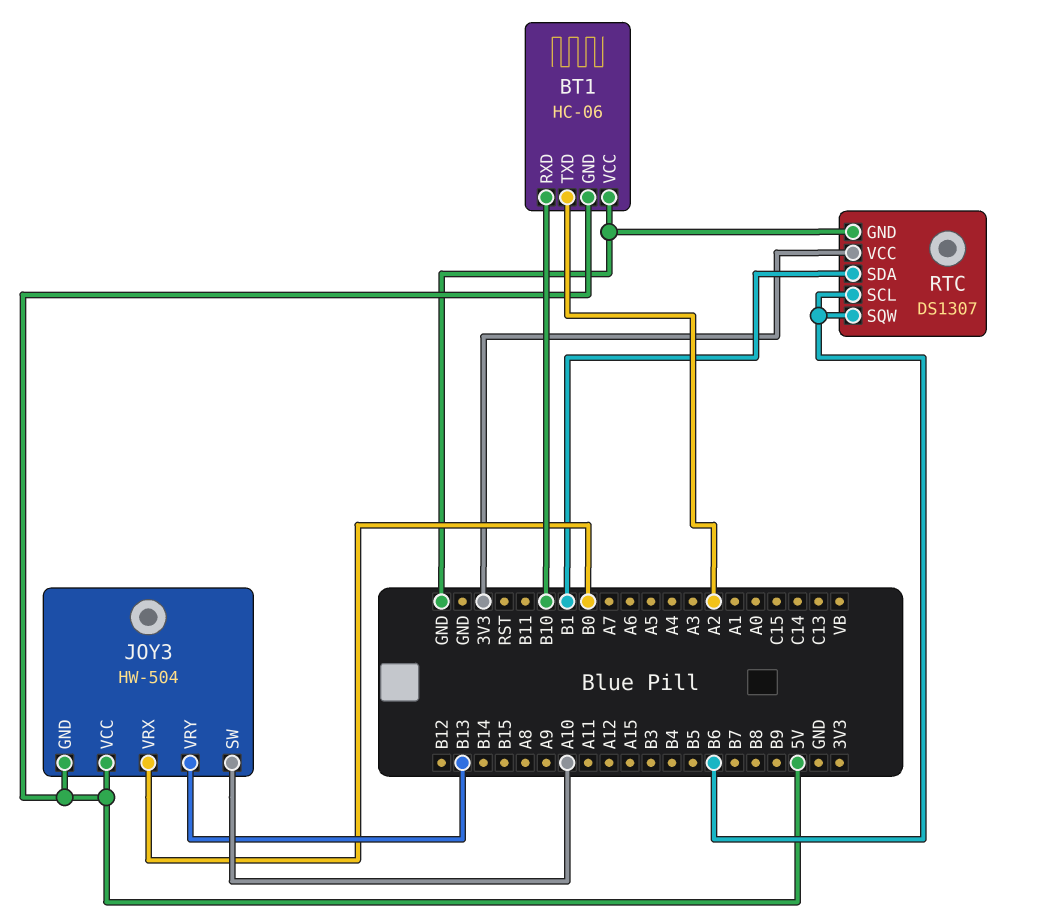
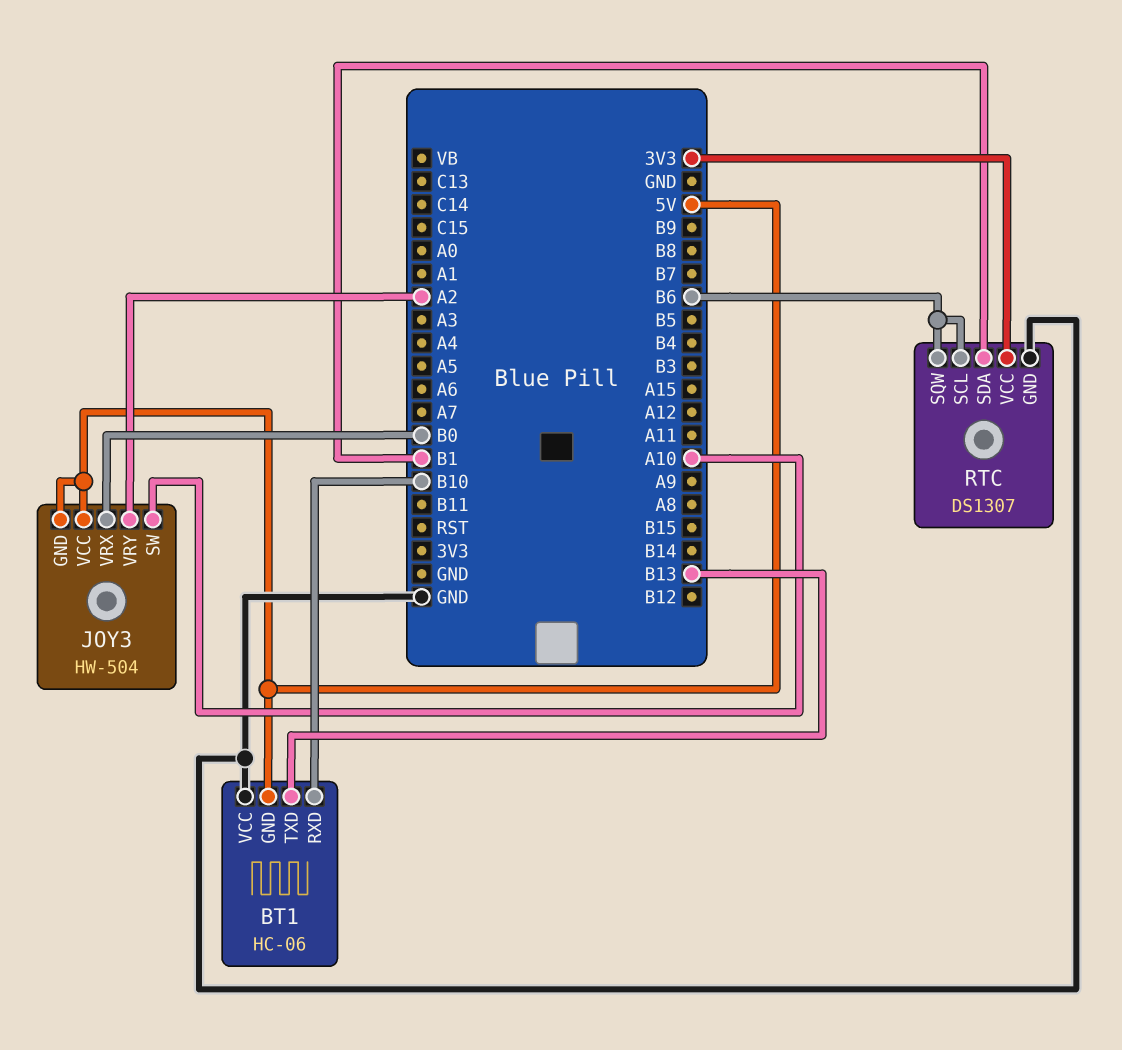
BT1 pin TXD: A2 -> B13
JOY3 pin VRY: B13 -> A2

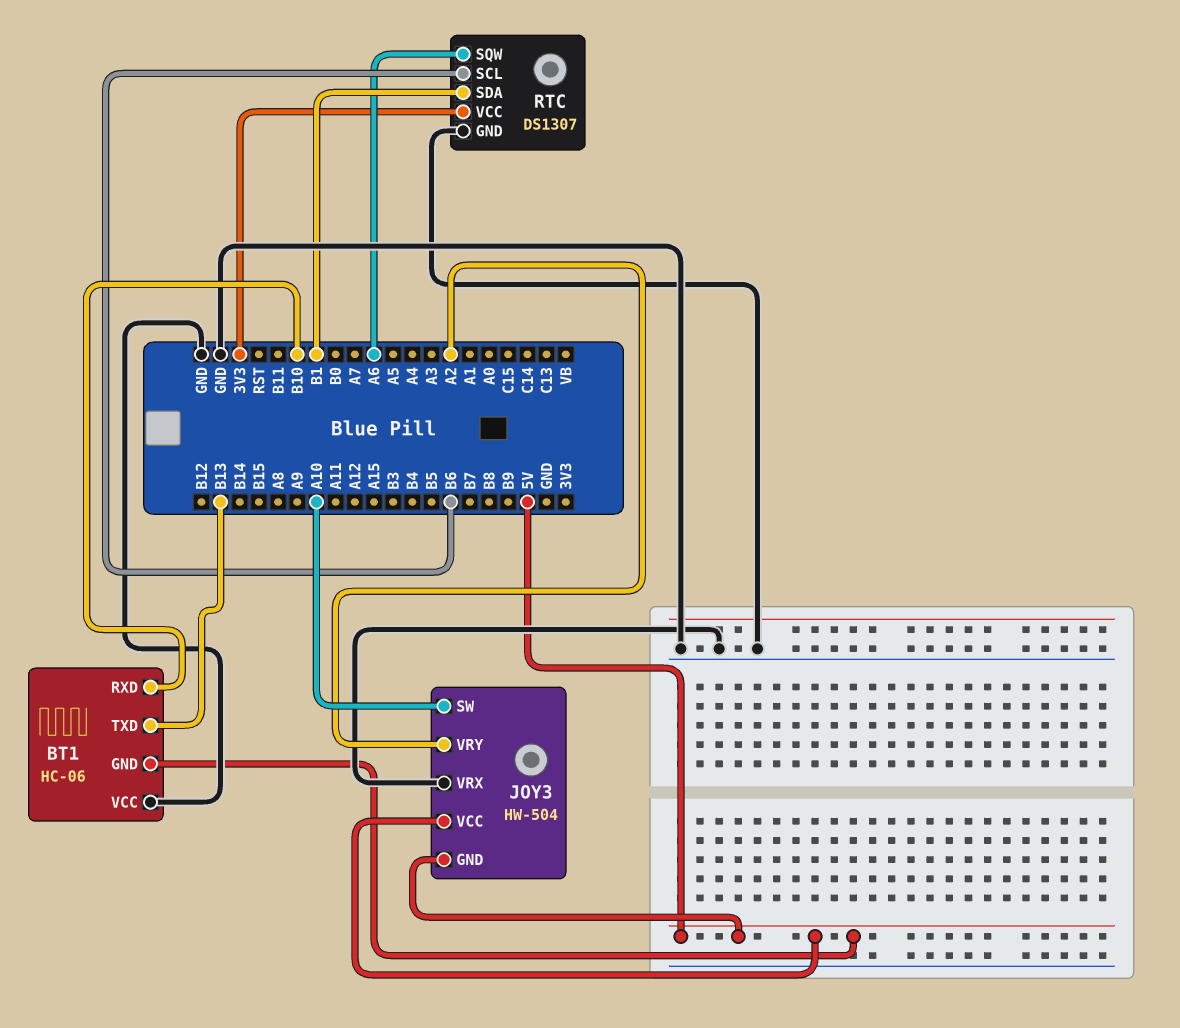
JOY3 pin VRX: B0 -> GND
RTC pin SQW: B6 -> A6

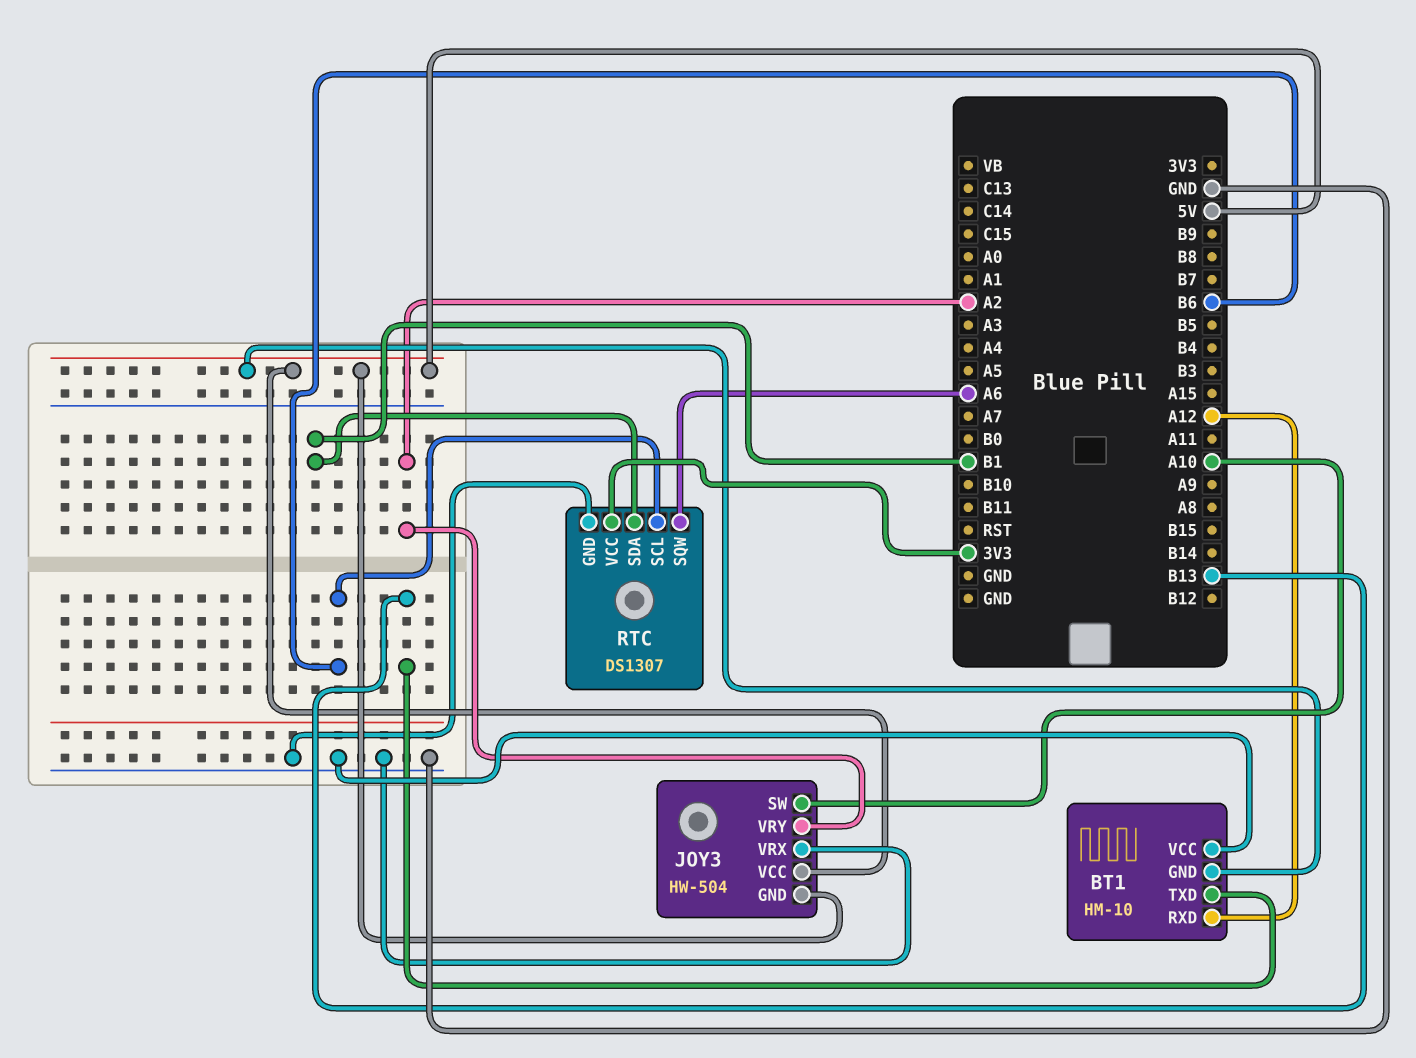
BT1: HC-06 -> HM-10
BT1 pin RXD: B10 -> A12

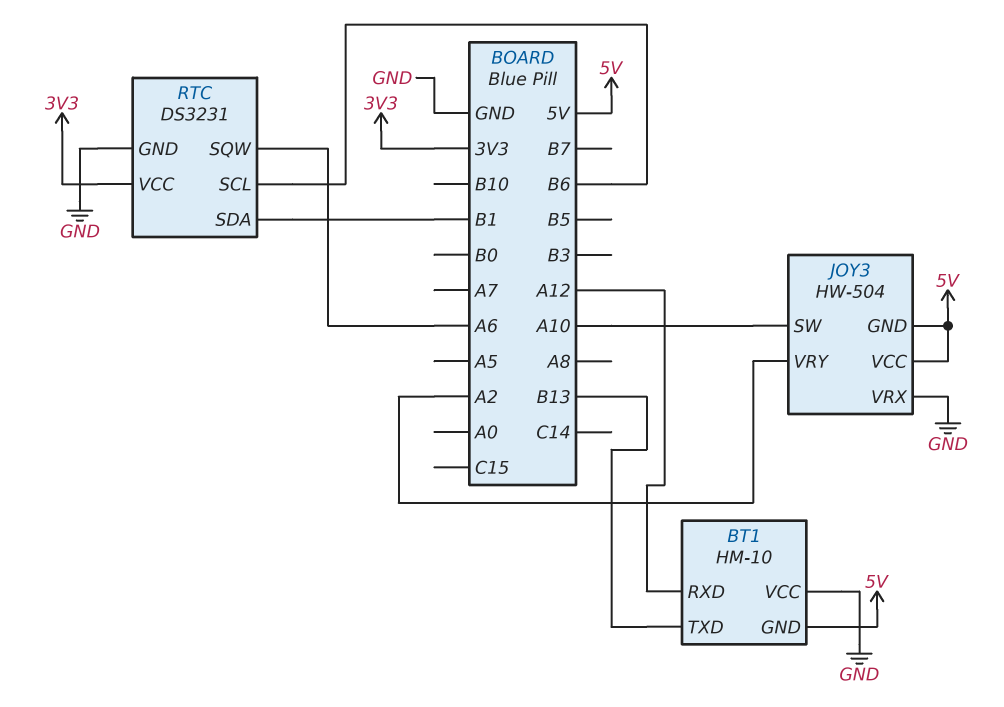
RTC: DS1307 -> DS3231

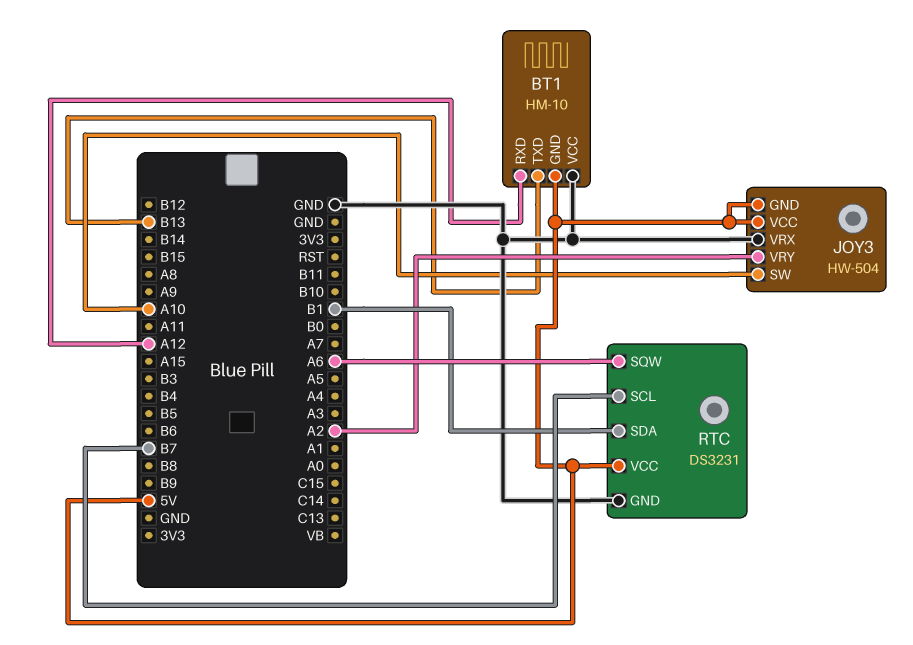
RTC pin SCL: B6 -> B7
RTC pin VCC: 3V3 -> 5V

